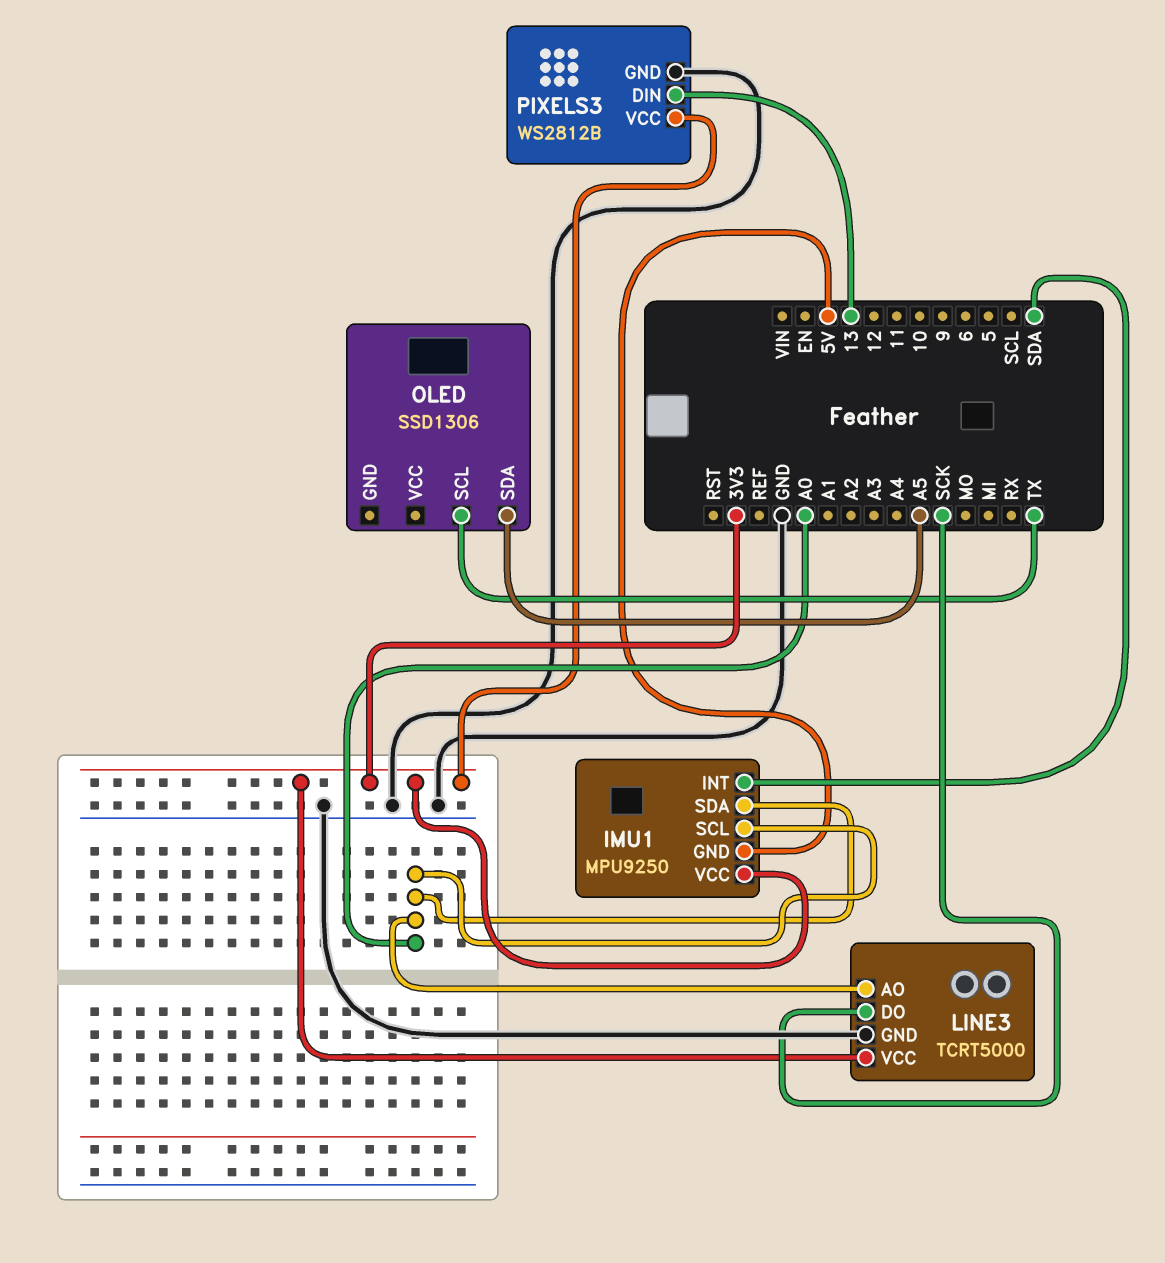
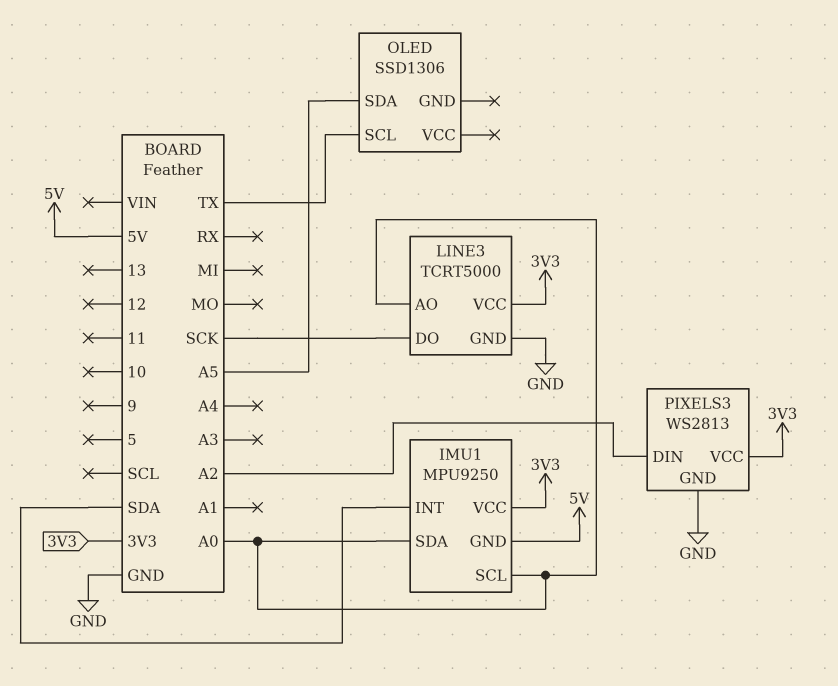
PIXELS3: WS2812B -> WS2813
PIXELS3 pin DIN: 13 -> A2

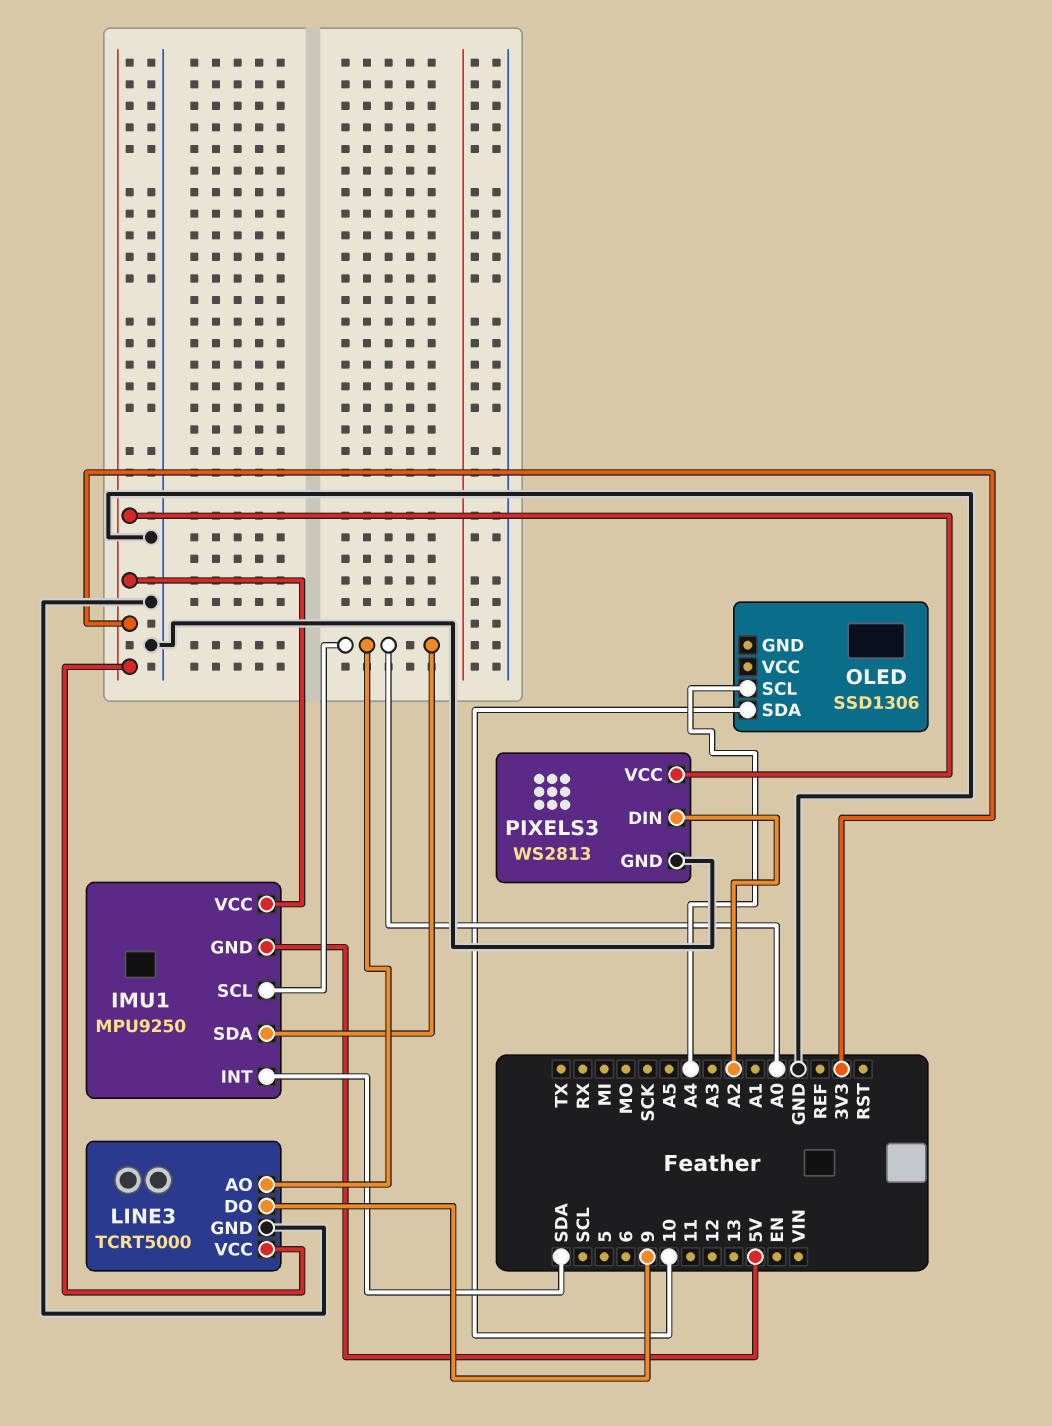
LINE3 pin DO: SCK -> 9
OLED pin SCL: TX -> A4
OLED pin SDA: A5 -> 10

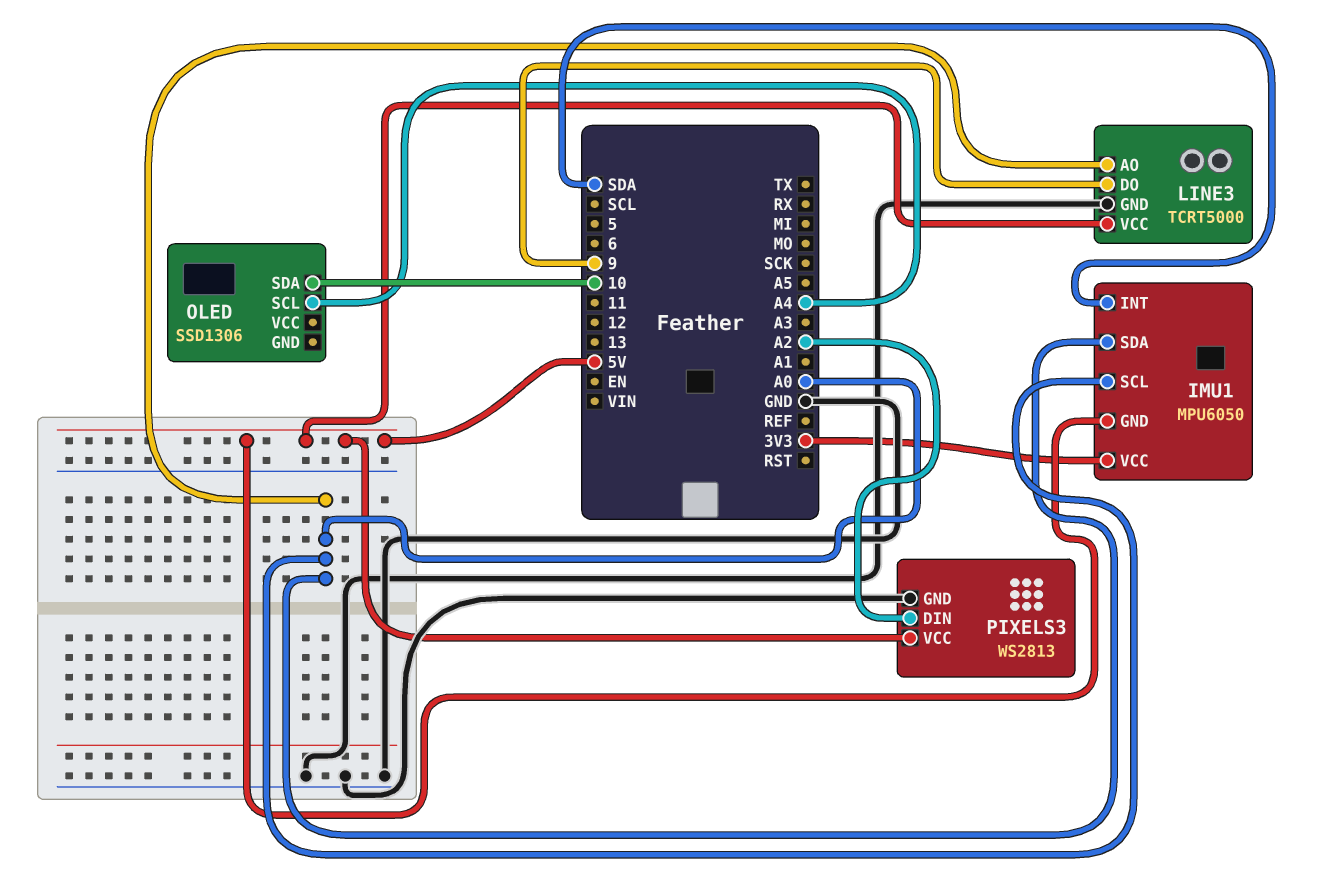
IMU1: MPU9250 -> MPU6050
LINE3 pin VCC: 3V3 -> 5V
PIXELS3 pin VCC: 3V3 -> 5V

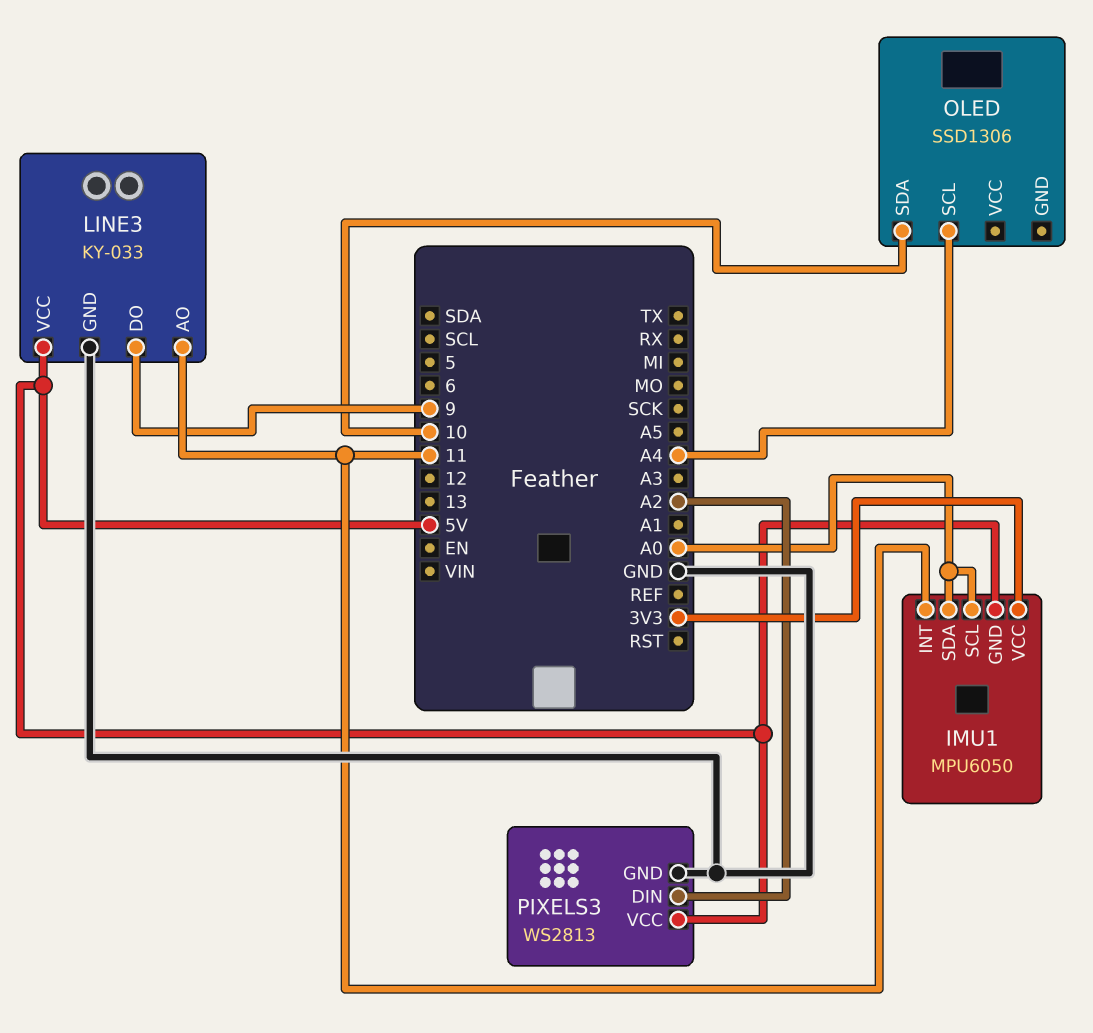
IMU1 pin INT: SDA -> 11
LINE3: TCRT5000 -> KY-033
LINE3 pin AO: A0 -> 11

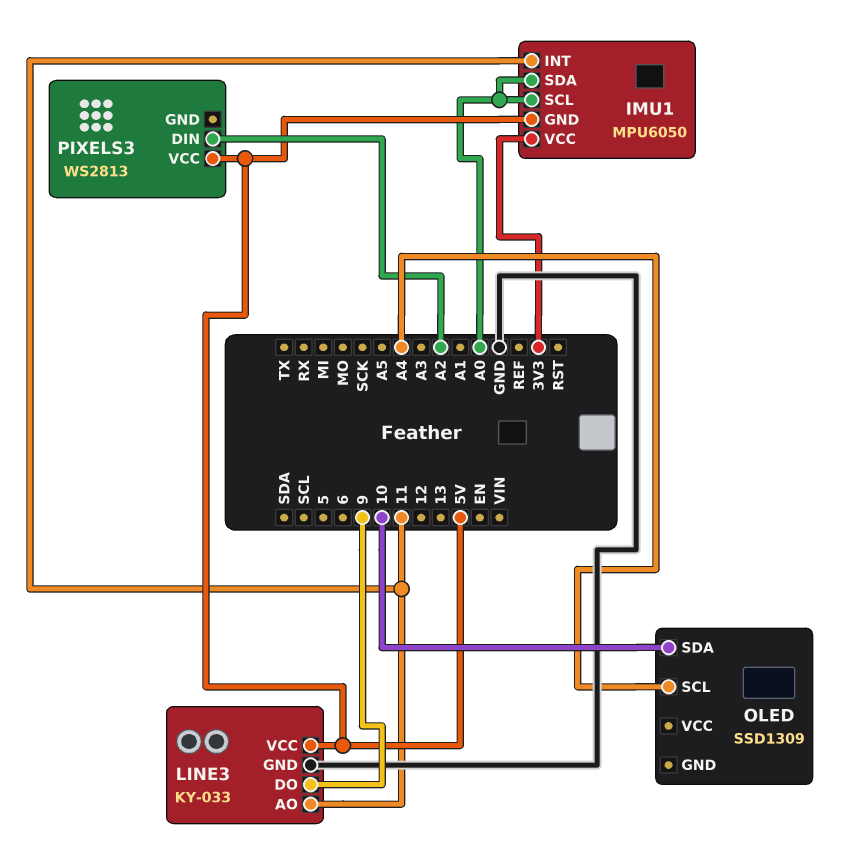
OLED: SSD1306 -> SSD1309
PIXELS3 pin GND: GND -> none

